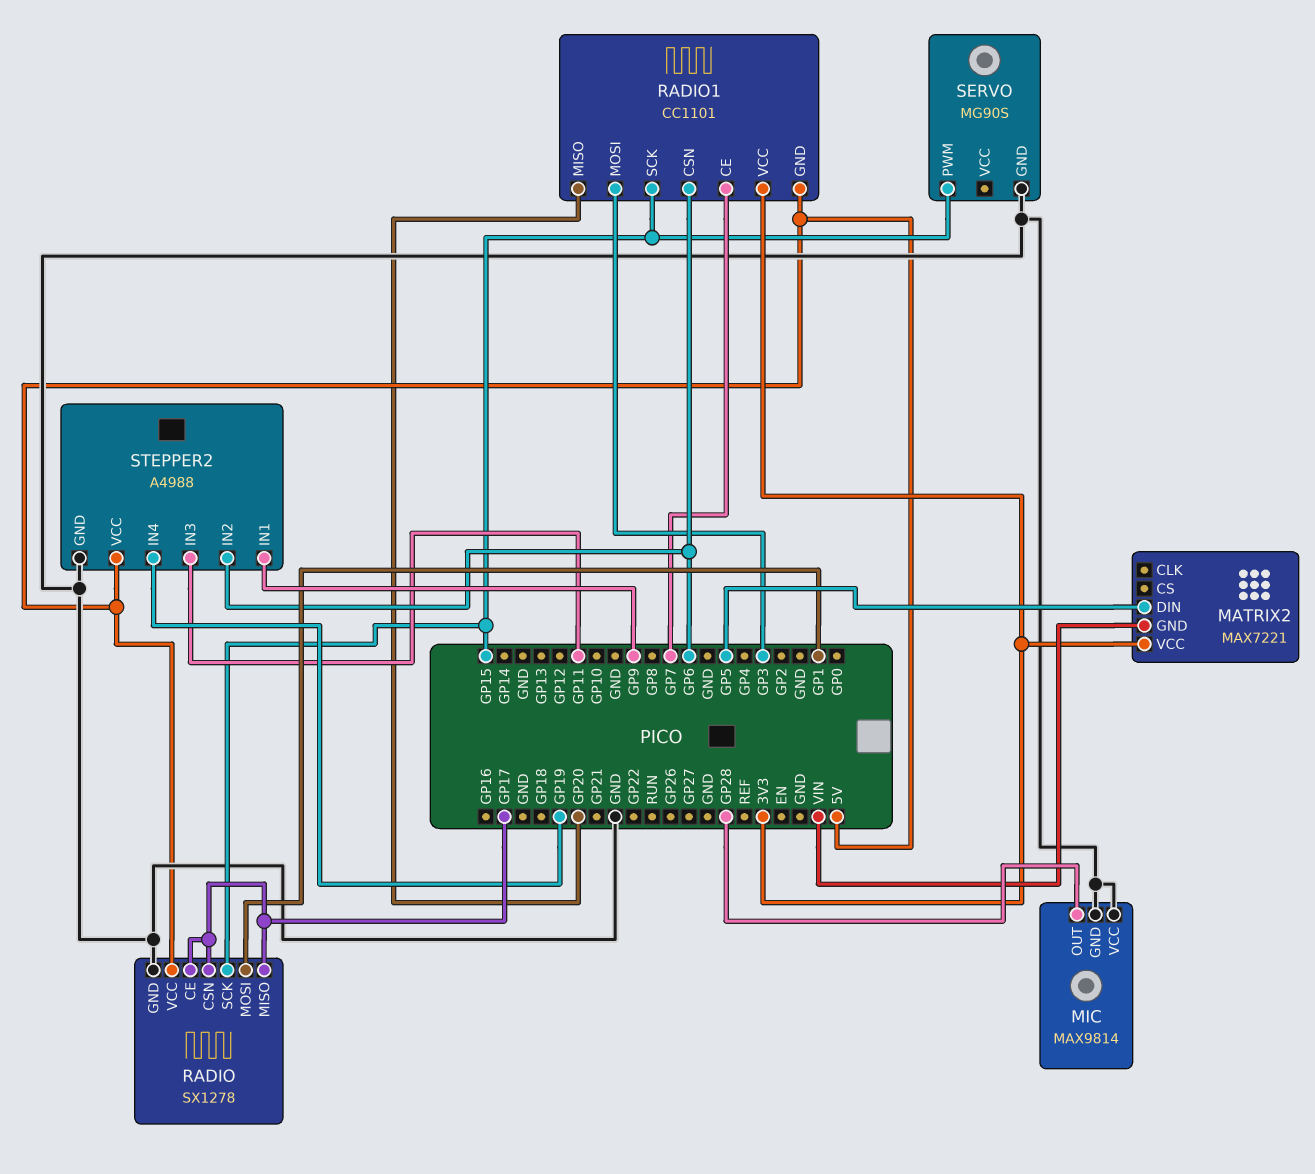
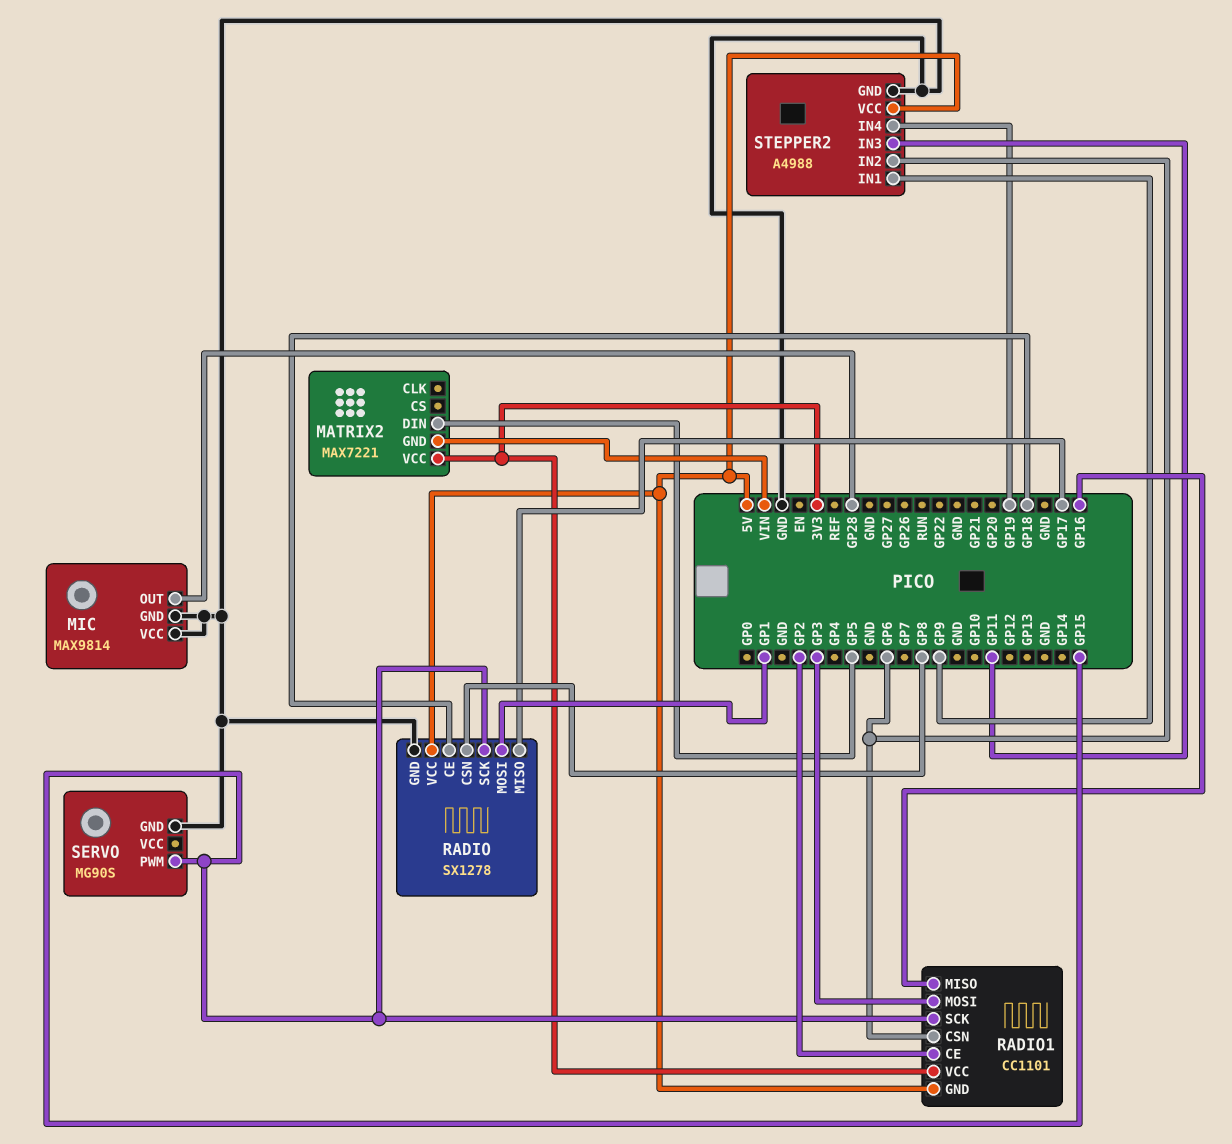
RADIO pin CE: GP17 -> GP18
RADIO pin CSN: GP17 -> GP8
RADIO1 pin CE: GP7 -> GP2
RADIO1 pin MISO: GP20 -> GP16

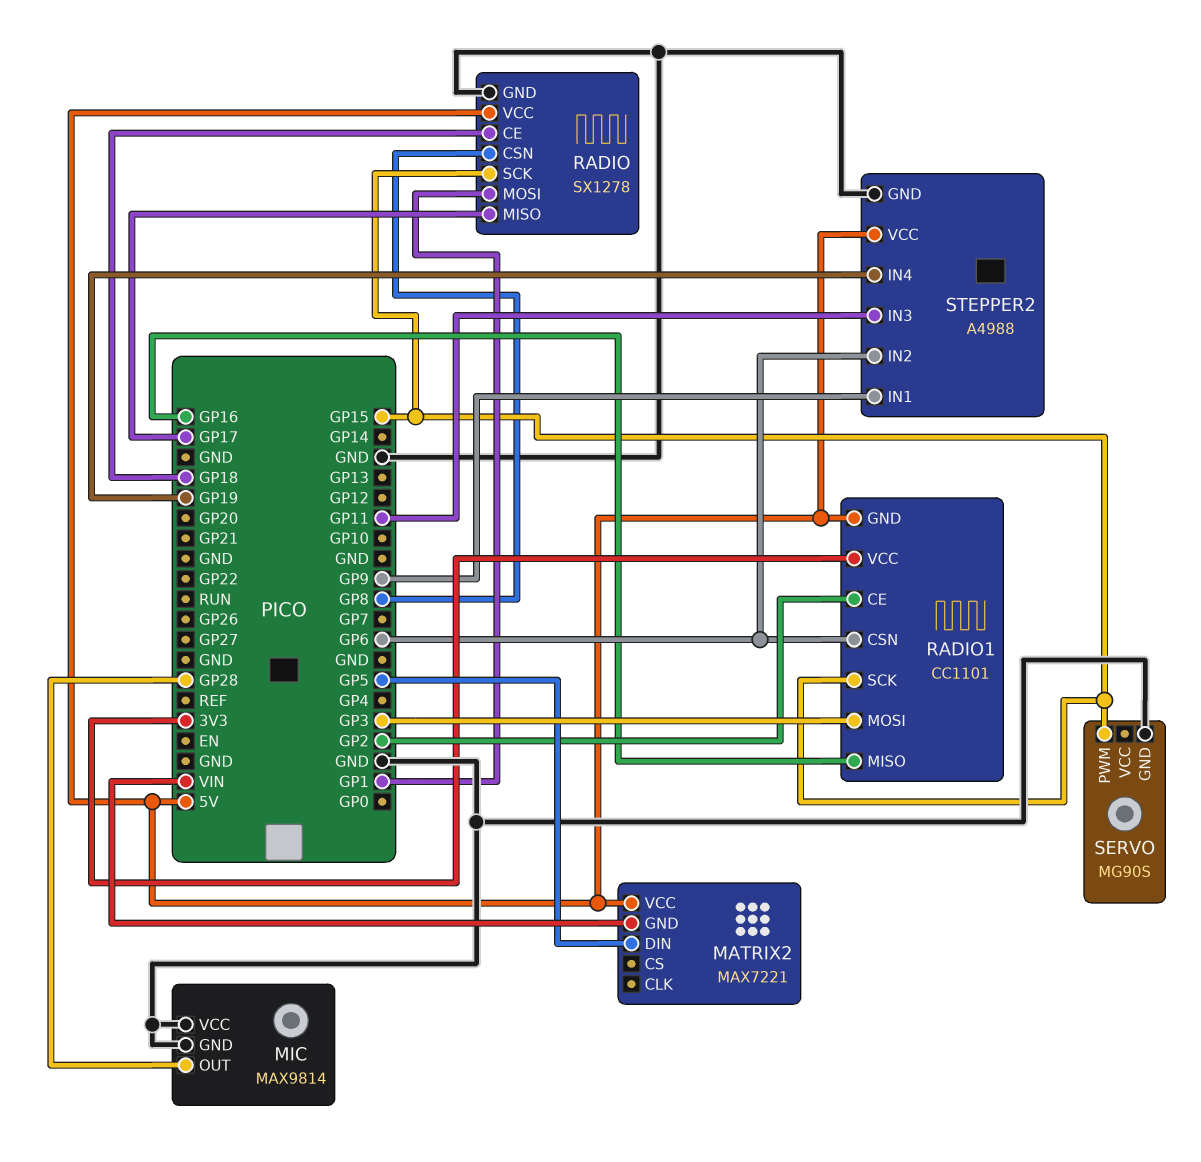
MATRIX2 pin VCC: 3V3 -> 5V

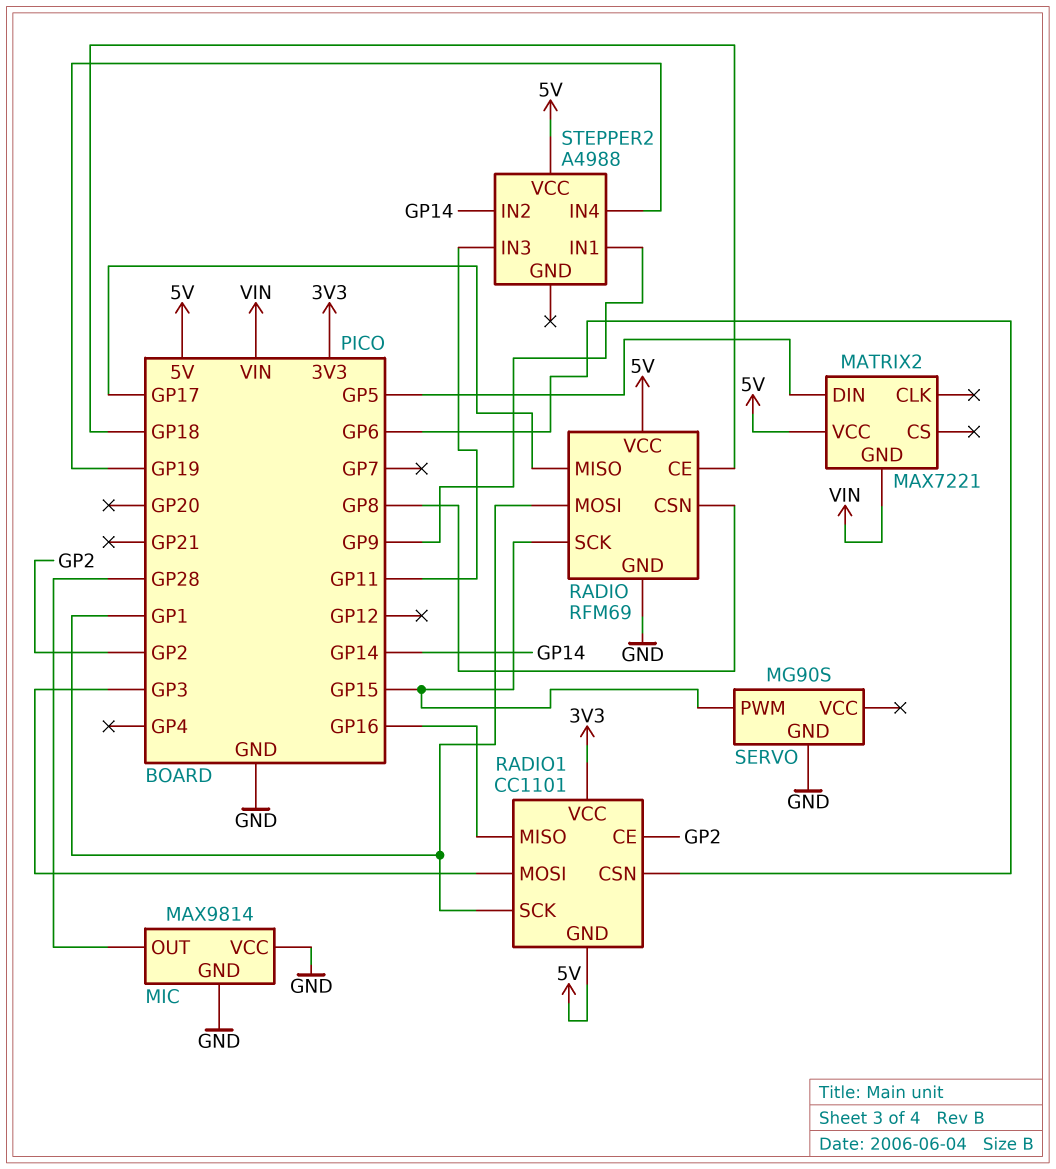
RADIO: SX1278 -> RFM69
RADIO1 pin SCK: GP15 -> GP1
STEPPER2 pin GND: GND -> none
STEPPER2 pin IN2: GP6 -> GP14

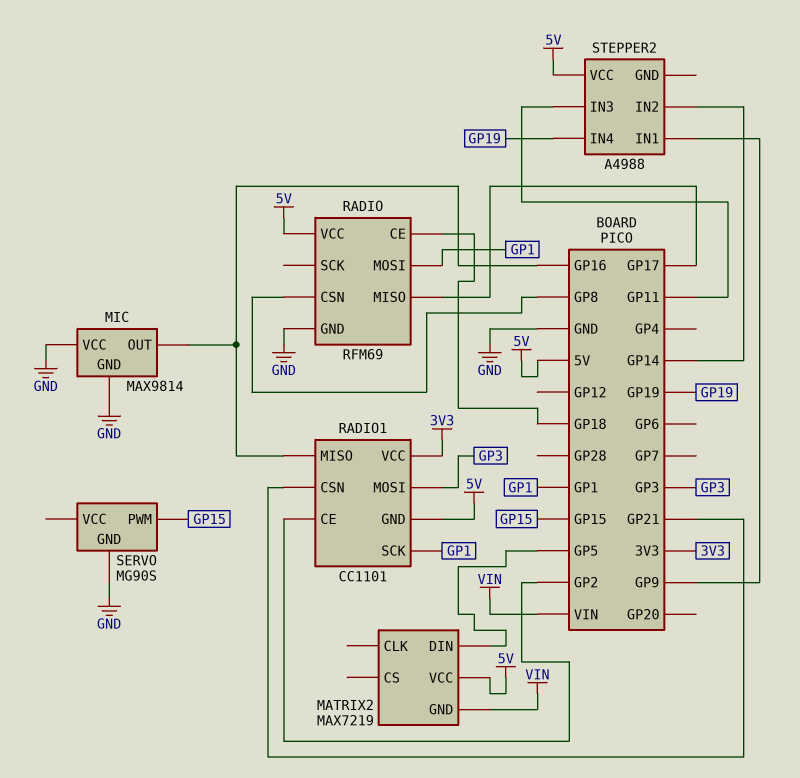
MATRIX2: MAX7221 -> MAX7219
MIC pin OUT: GP28 -> GP16
RADIO pin SCK: GP15 -> none
RADIO1 pin CSN: GP6 -> GP21

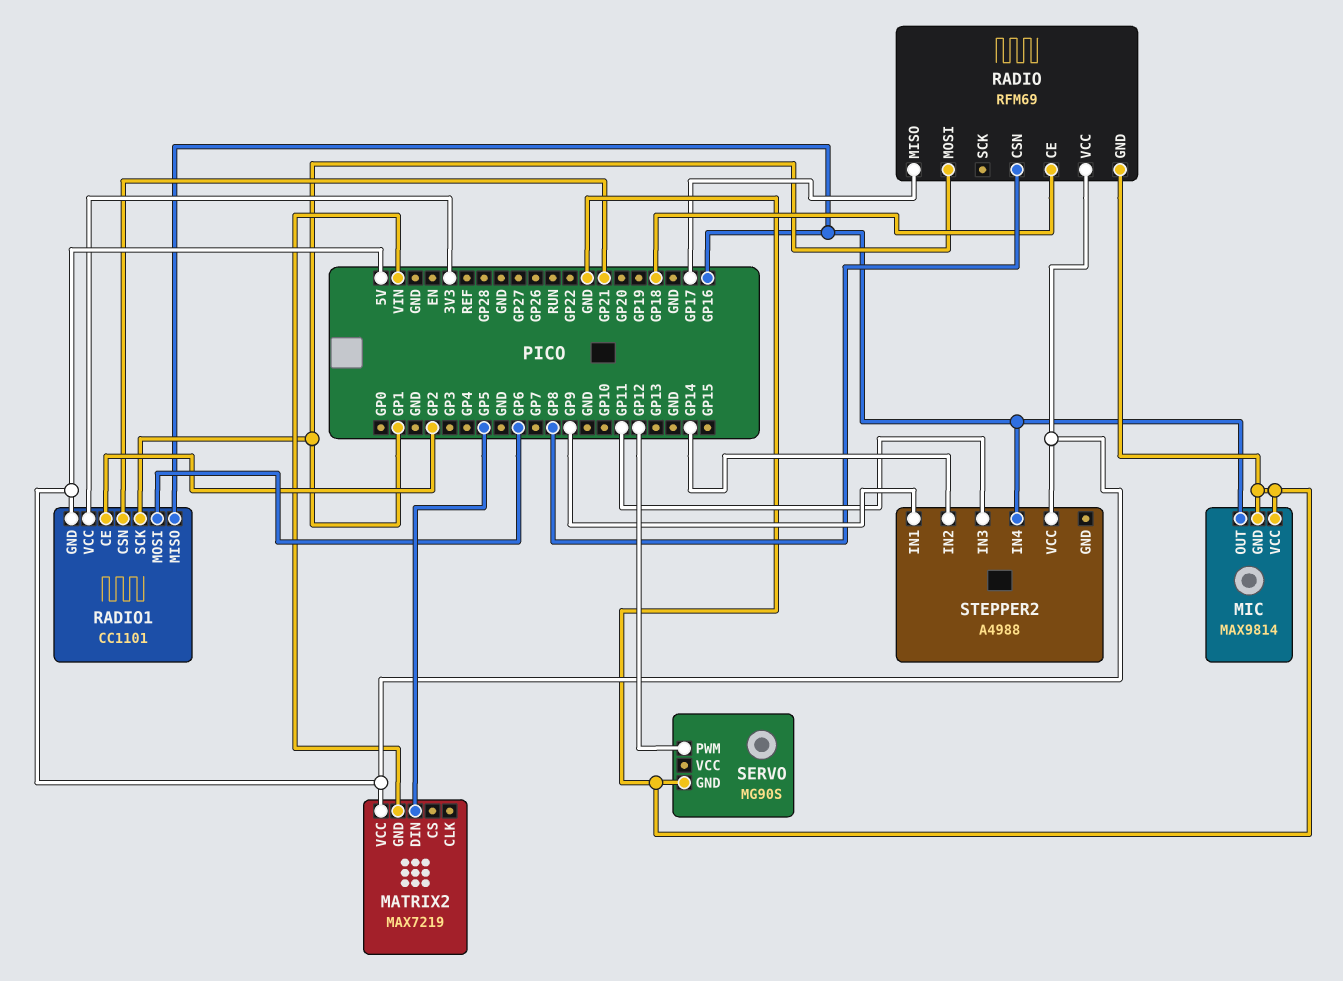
RADIO1 pin MOSI: GP3 -> GP6
SERVO pin PWM: GP15 -> GP12
STEPPER2 pin IN4: GP19 -> GP16

